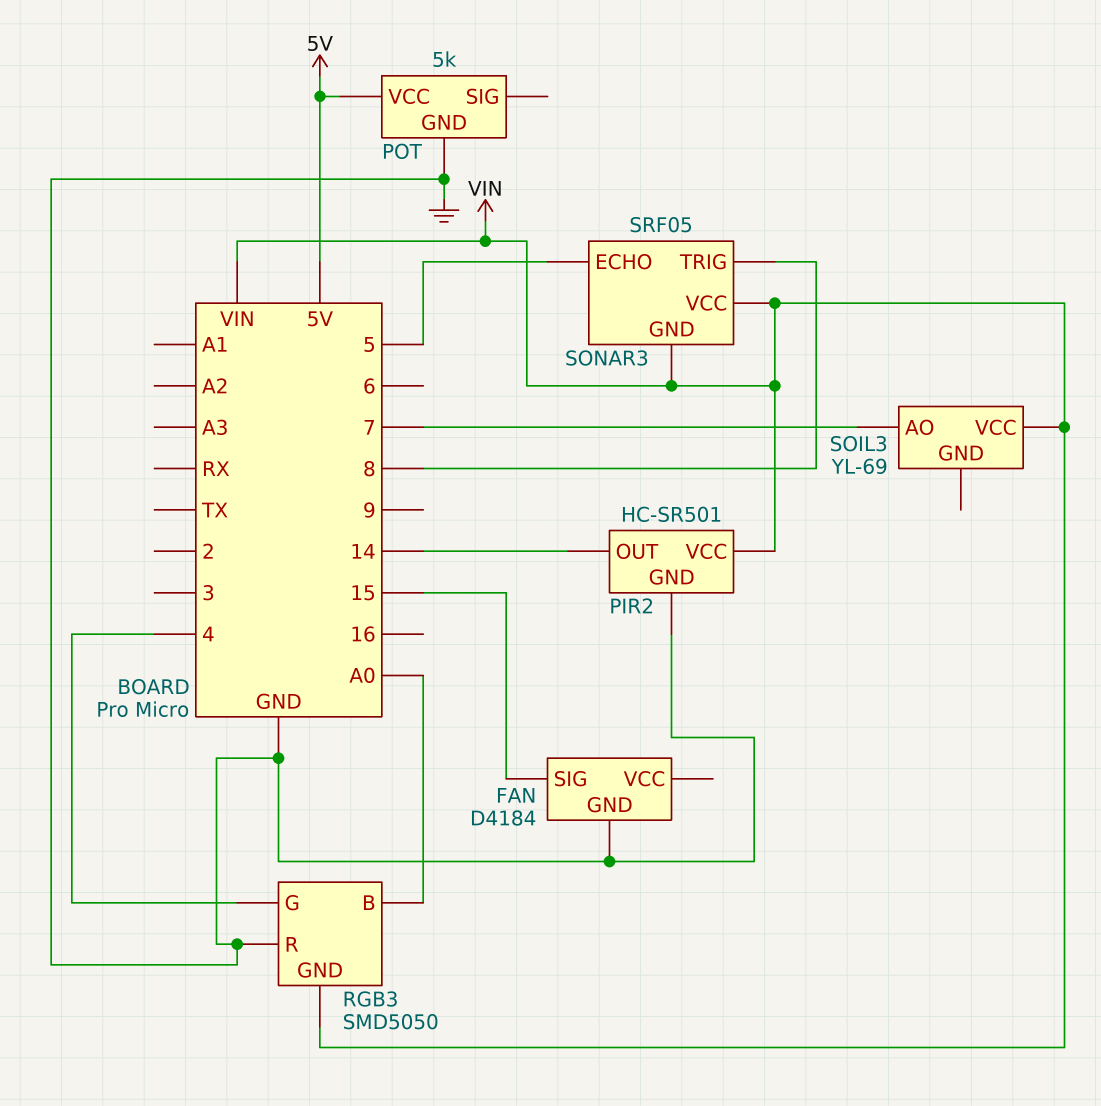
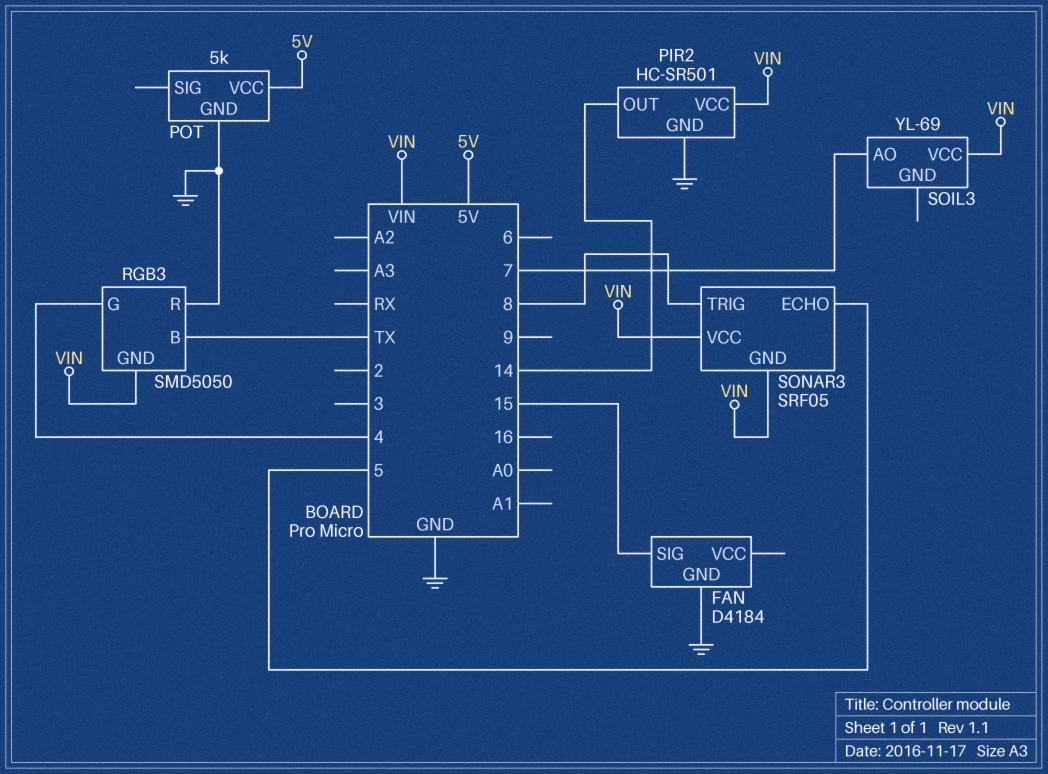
RGB3 pin B: A0 -> TX

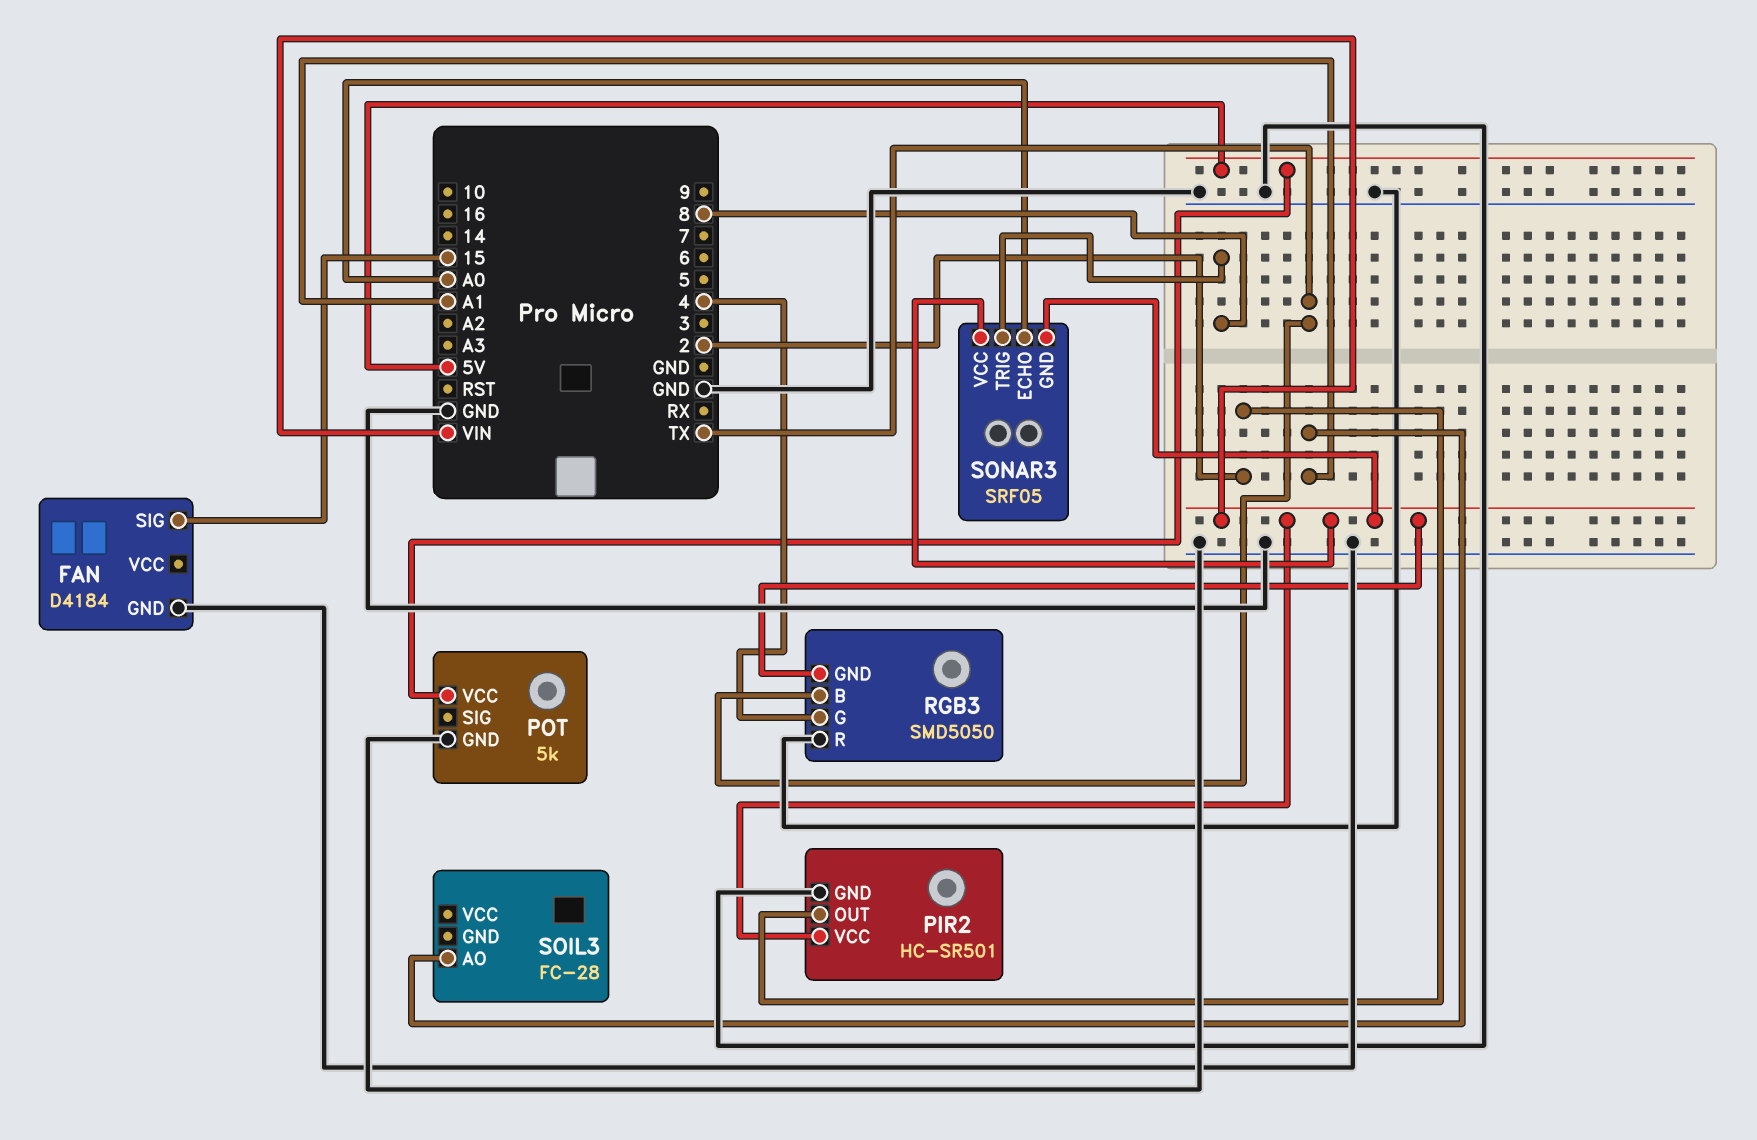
PIR2 pin OUT: 14 -> 2
SOIL3: YL-69 -> FC-28
SOIL3 pin AO: 7 -> A1
SOIL3 pin VCC: VIN -> none
SONAR3 pin ECHO: 5 -> A0

